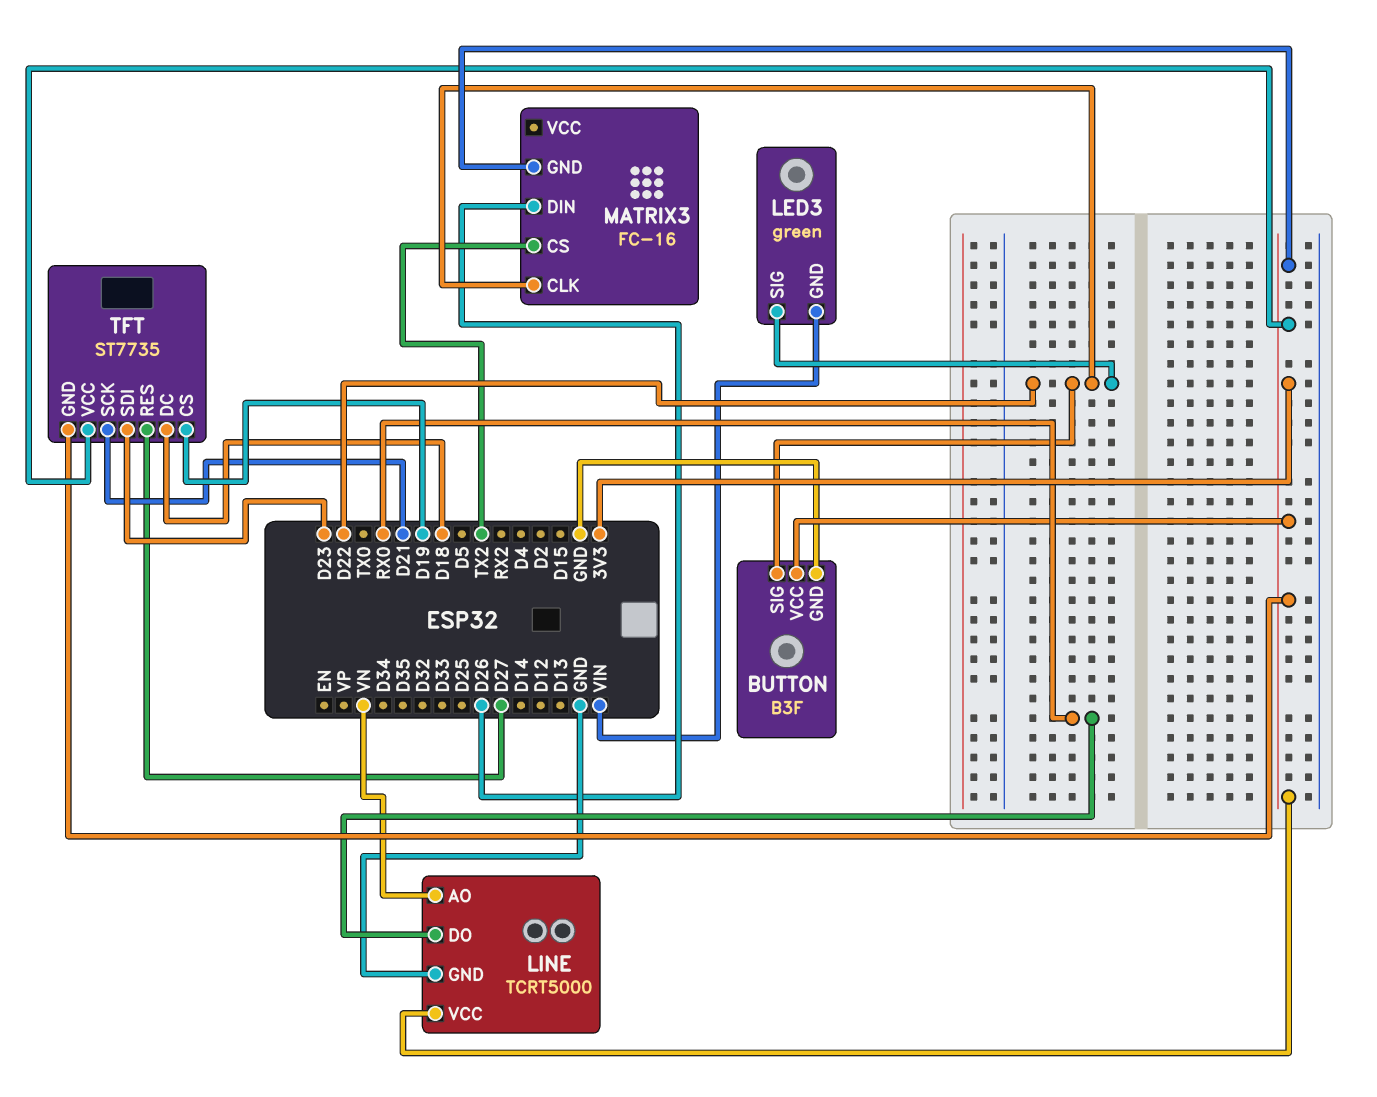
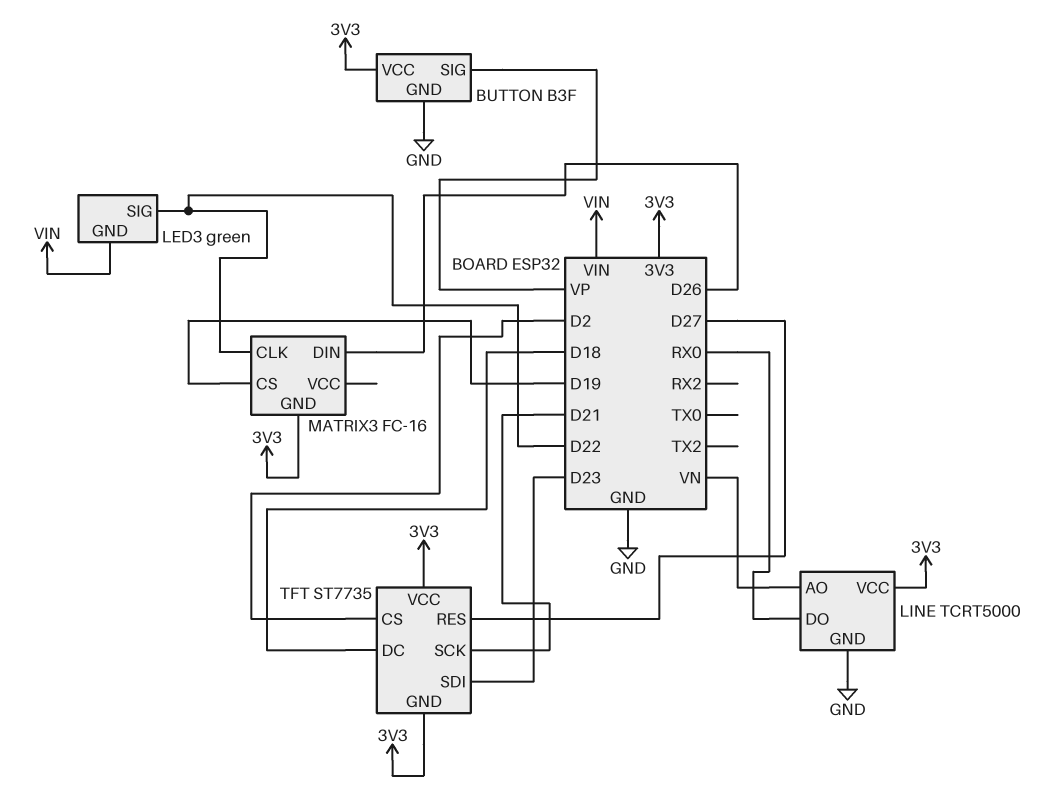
BUTTON pin SIG: D22 -> VP
MATRIX3 pin CS: TX2 -> D19
TFT pin CS: D19 -> D2

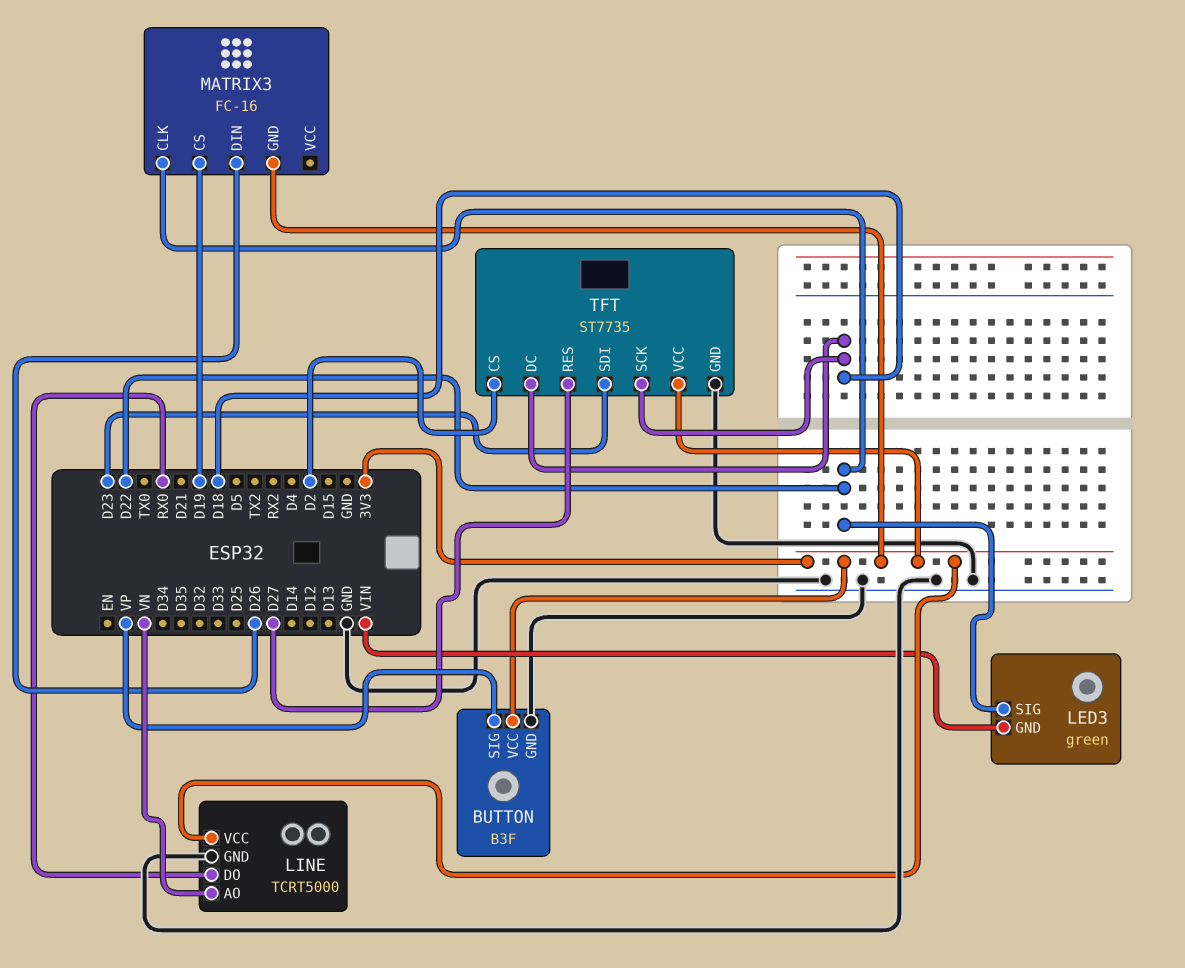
TFT pin GND: 3V3 -> GND
TFT pin SCK: D21 -> D18

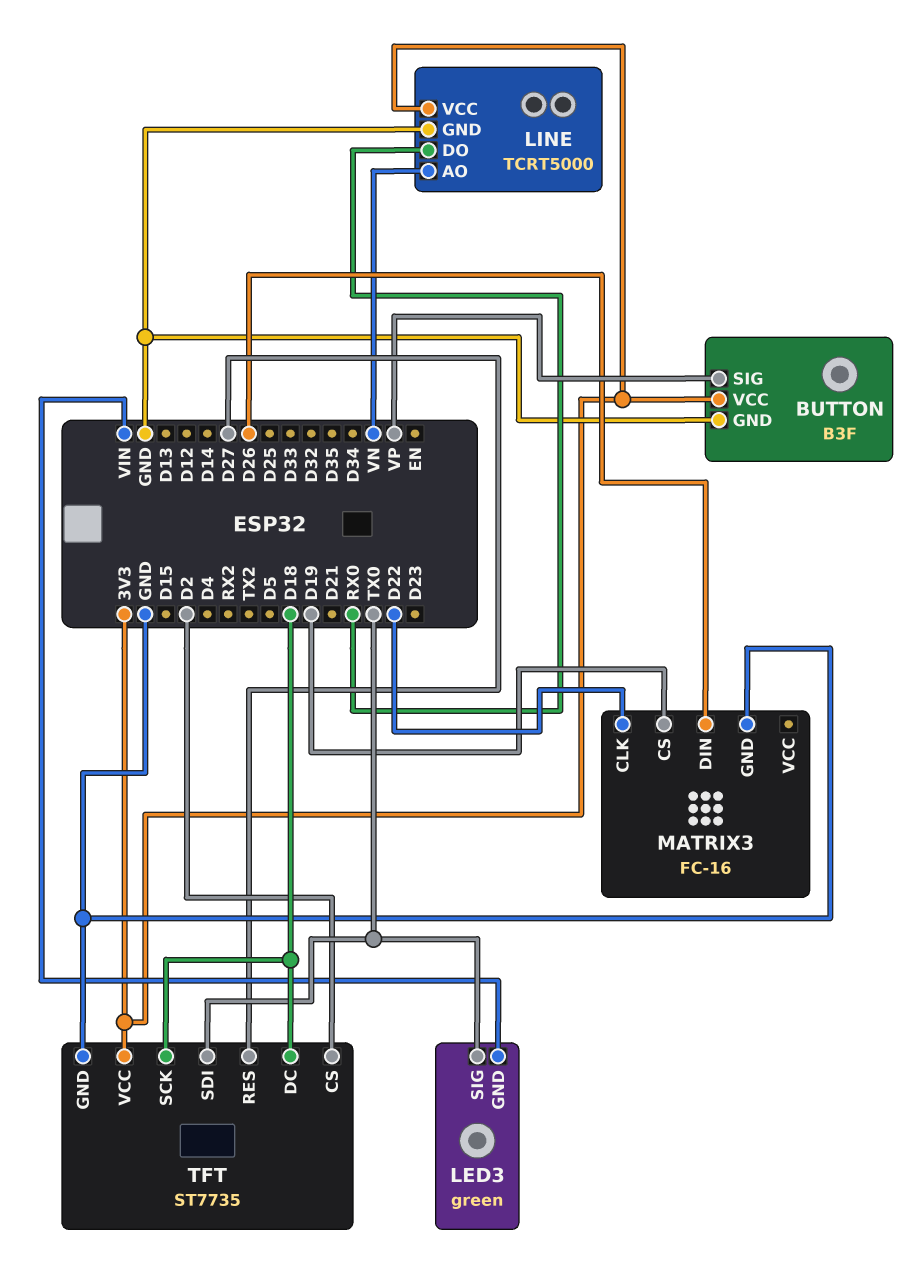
LED3 pin SIG: D22 -> TX0
MATRIX3 pin GND: 3V3 -> GND
TFT pin SDI: D23 -> TX0

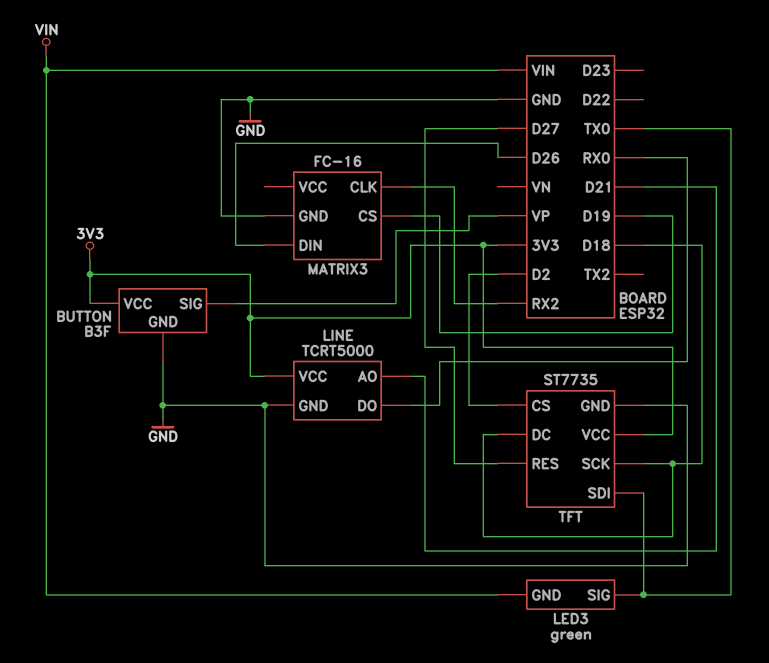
LINE pin AO: VN -> D21
MATRIX3 pin CLK: D22 -> RX2

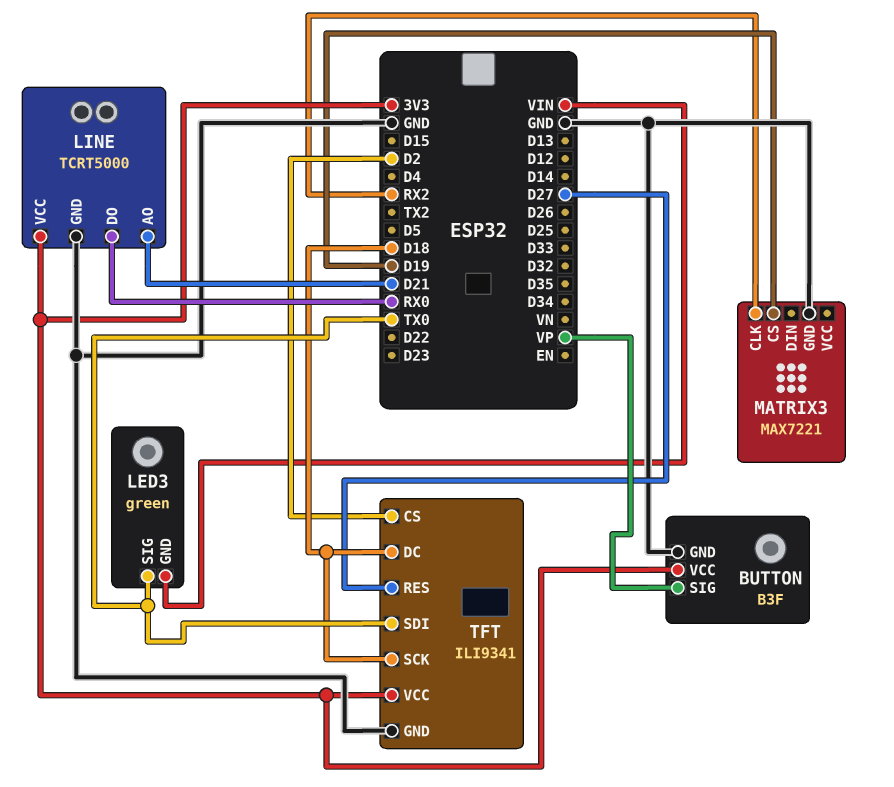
MATRIX3: FC-16 -> MAX7221
MATRIX3 pin DIN: D26 -> none
TFT: ST7735 -> ILI9341

